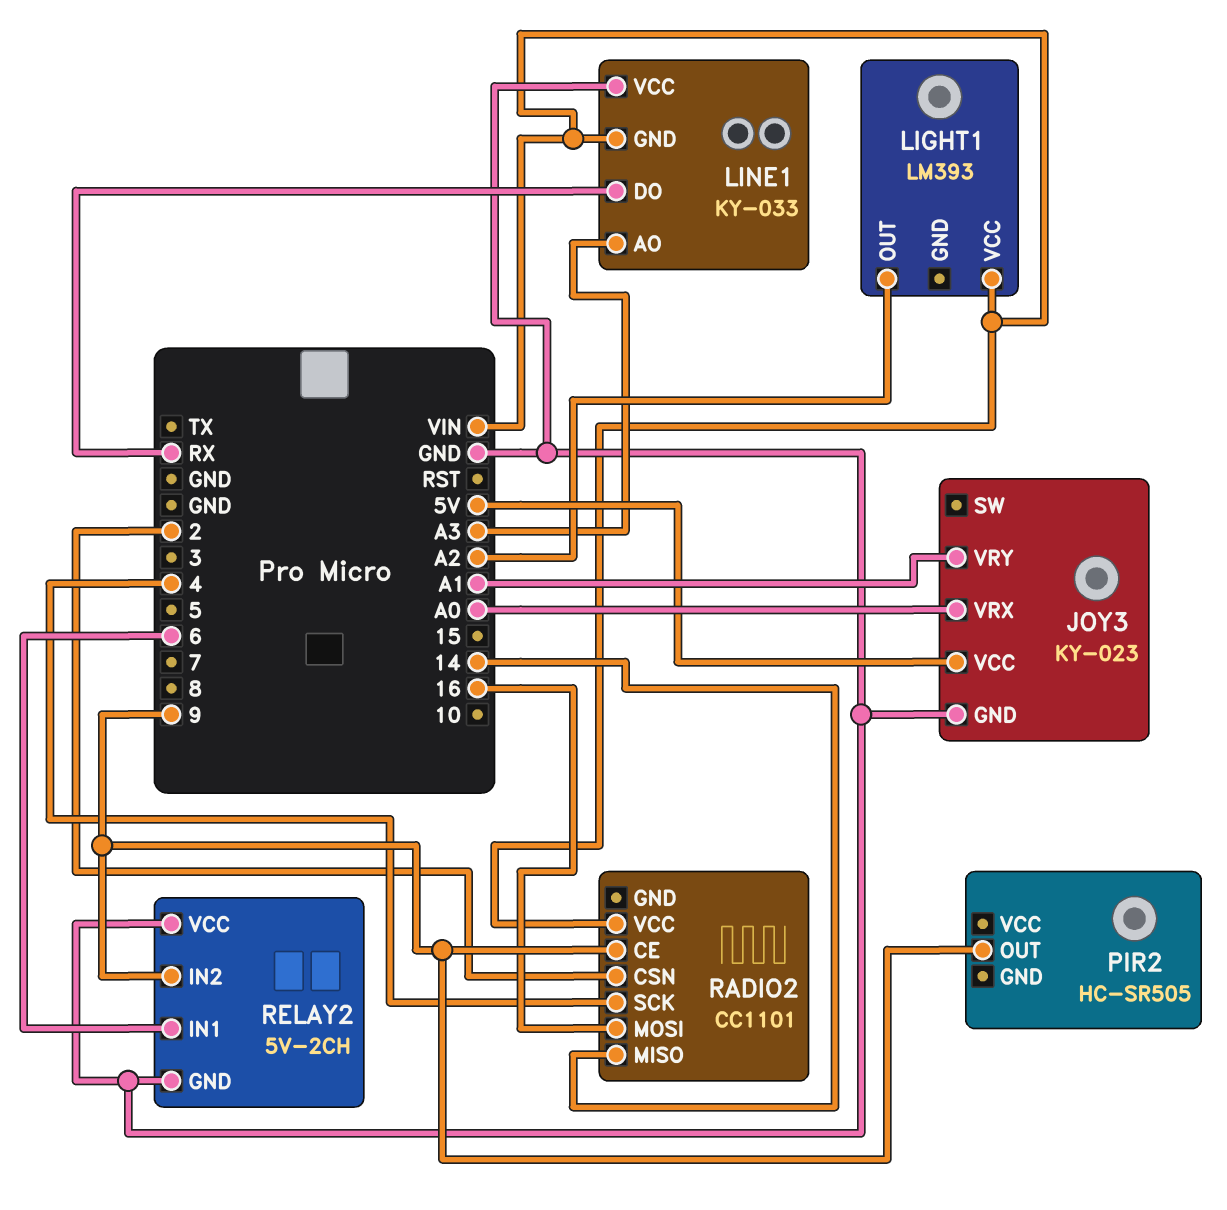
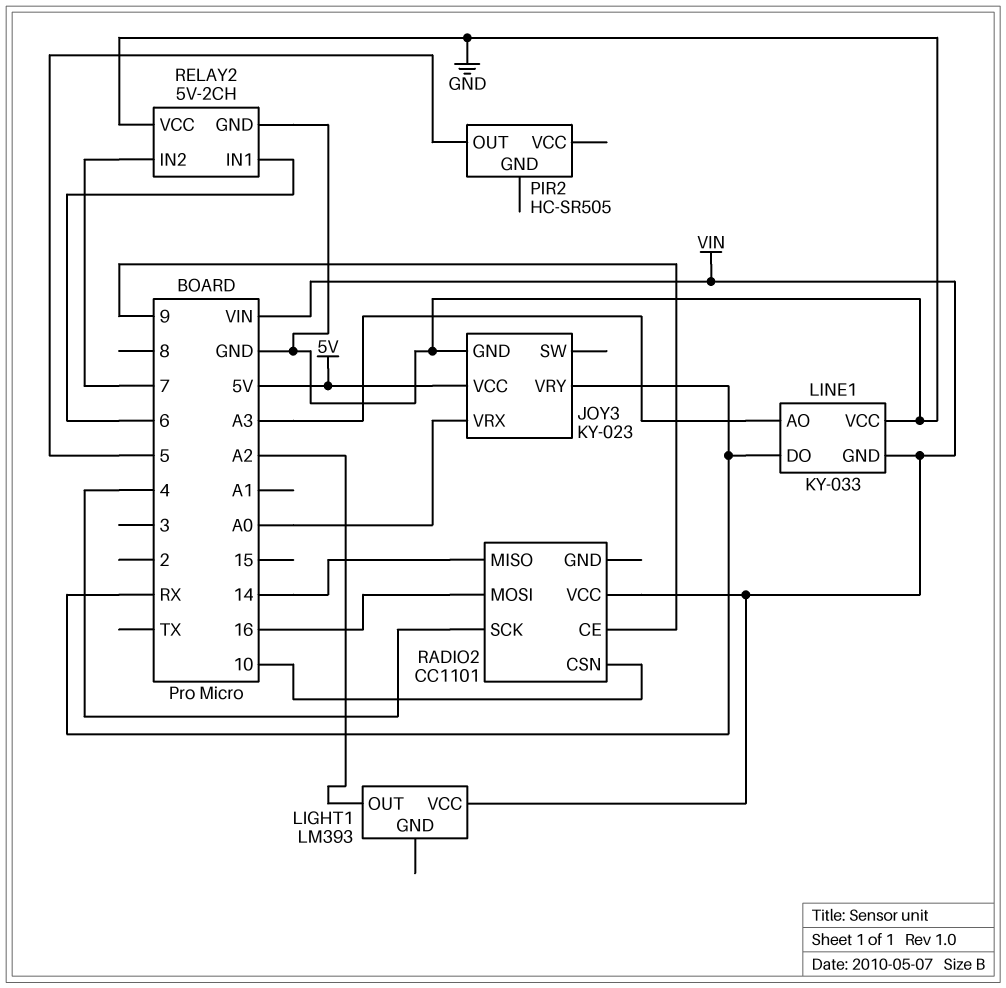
JOY3 pin VRY: A1 -> RX
PIR2 pin OUT: 9 -> 5
RADIO2 pin CSN: 2 -> 10
RELAY2 pin IN2: 9 -> 7

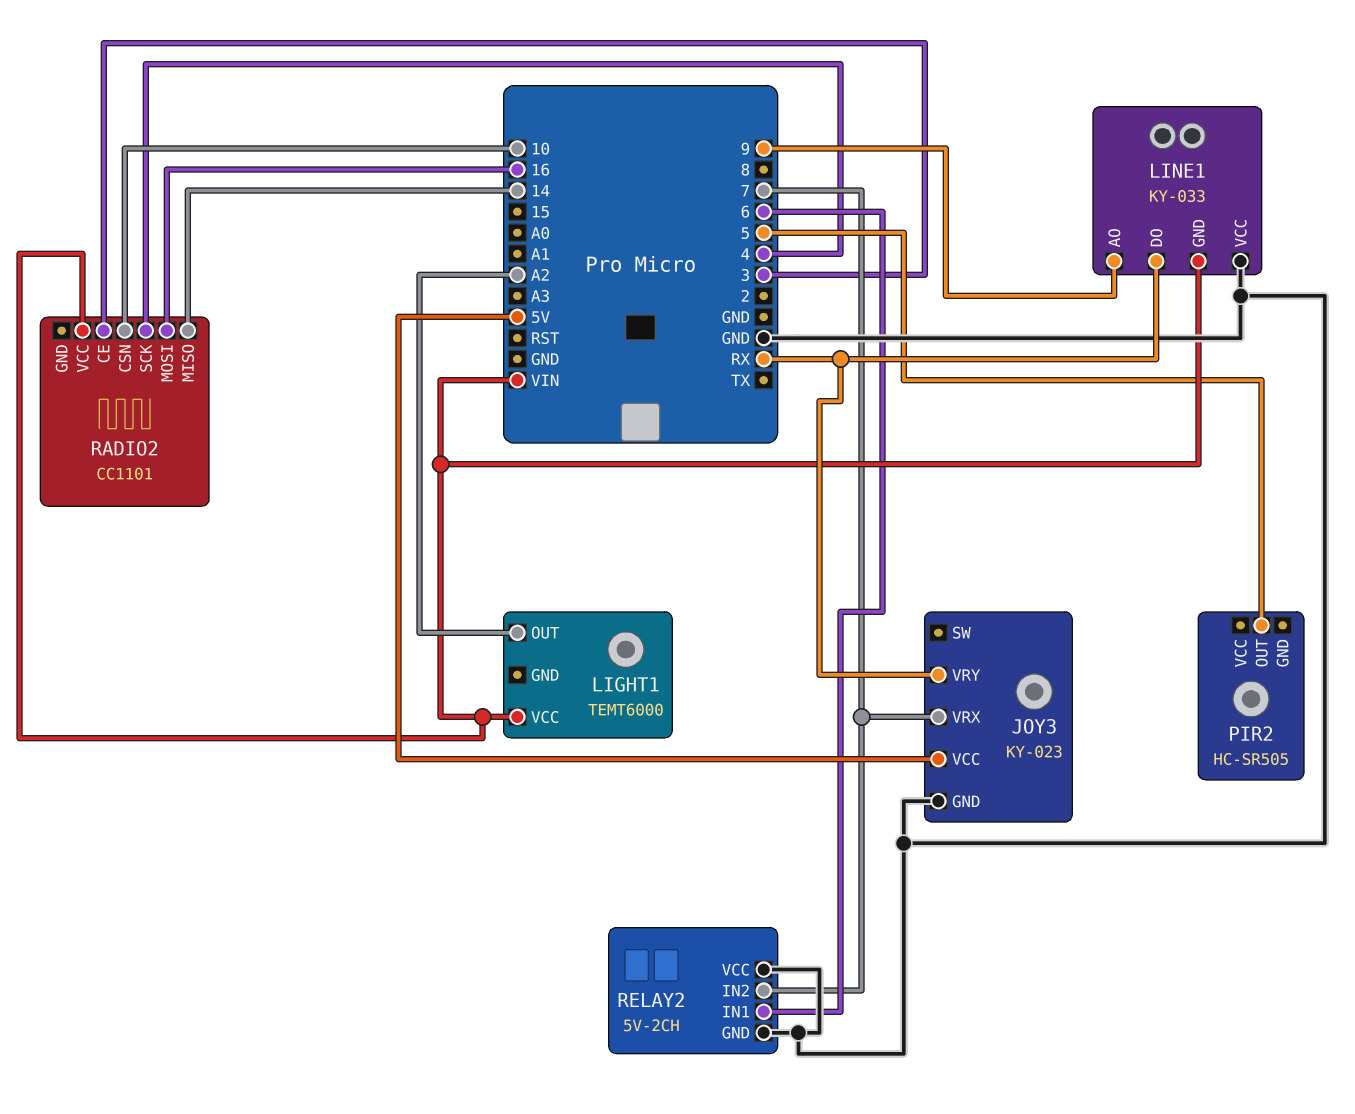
JOY3 pin VRX: A0 -> 7
LIGHT1: LM393 -> TEMT6000
LINE1 pin AO: A3 -> 9
RADIO2 pin CE: 9 -> 3

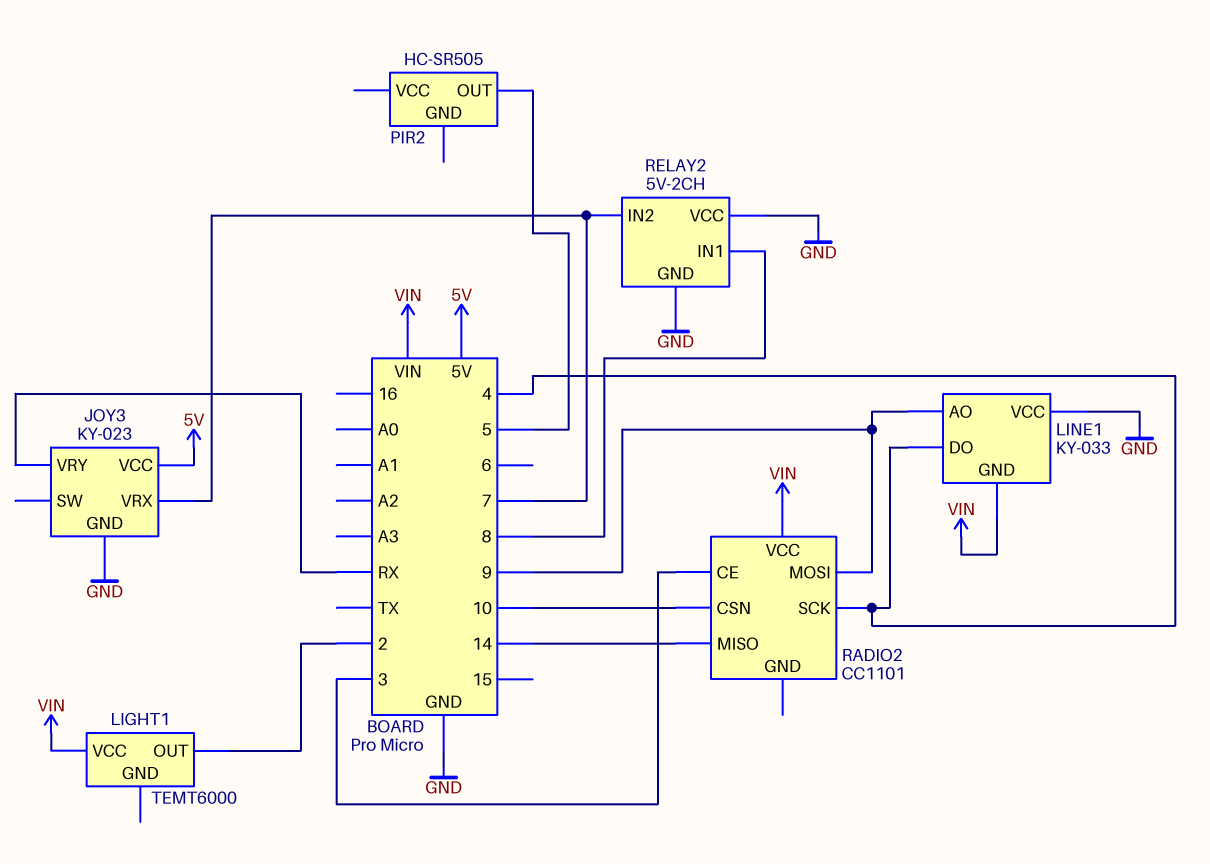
LIGHT1 pin OUT: A2 -> 2
LINE1 pin DO: RX -> 4
RADIO2 pin MOSI: 16 -> 9
RELAY2 pin IN1: 6 -> 8

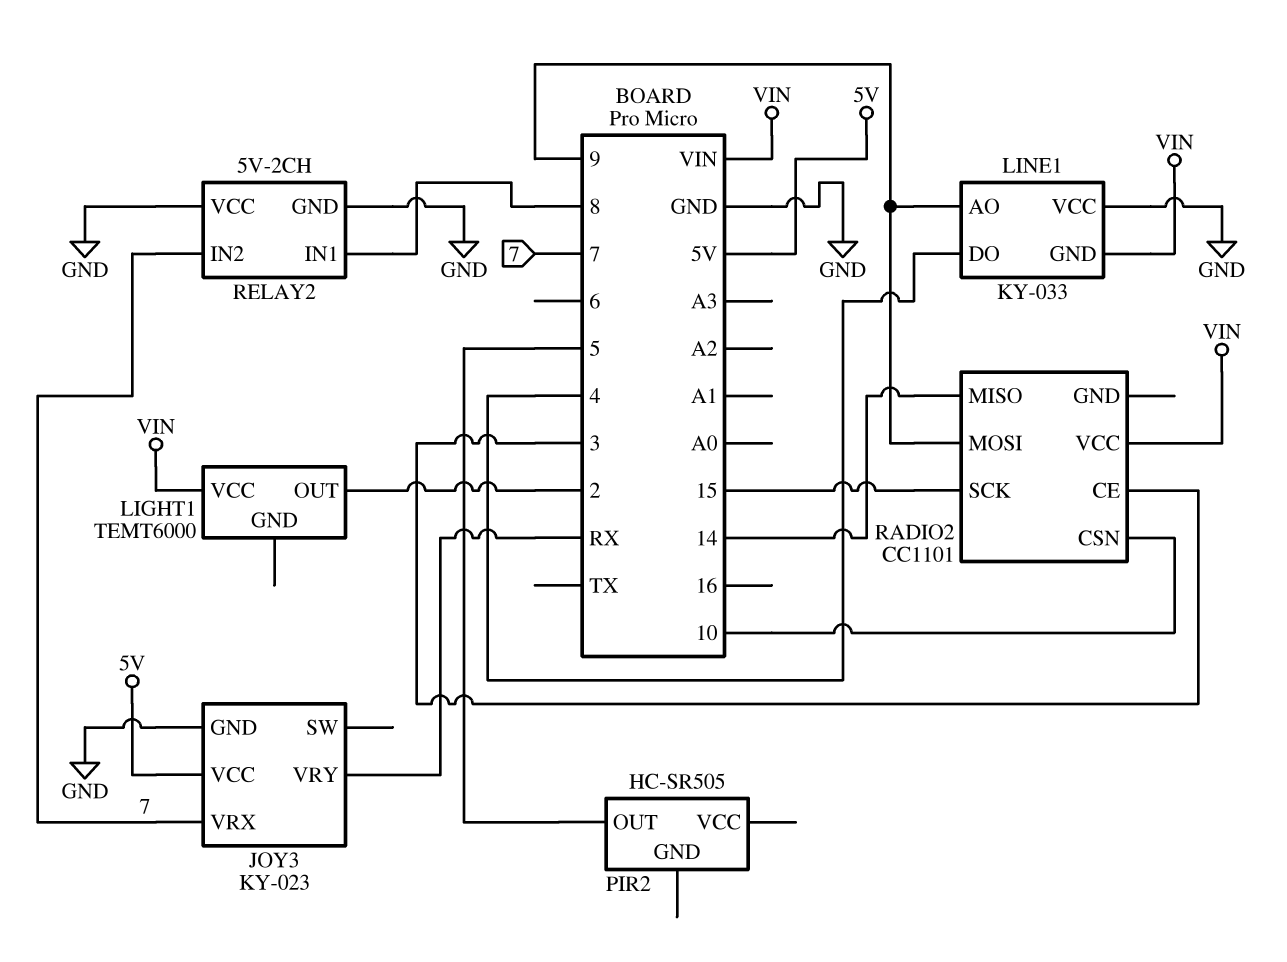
RADIO2 pin SCK: 4 -> 15

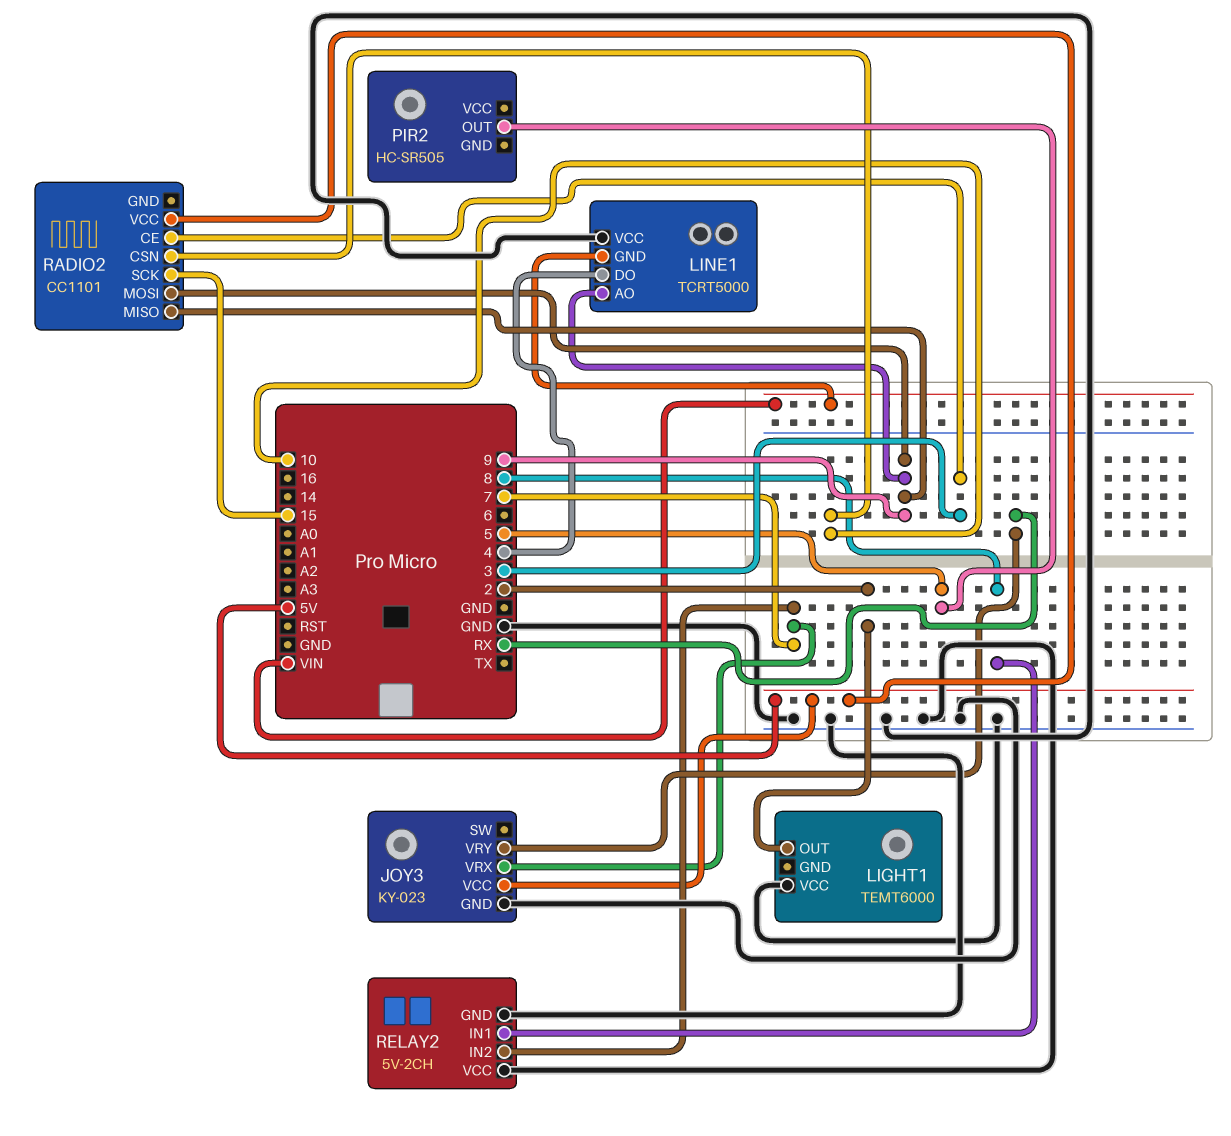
LIGHT1 pin VCC: VIN -> GND
LINE1: KY-033 -> TCRT5000
RADIO2 pin MISO: 14 -> 9
RADIO2 pin VCC: VIN -> 5V

